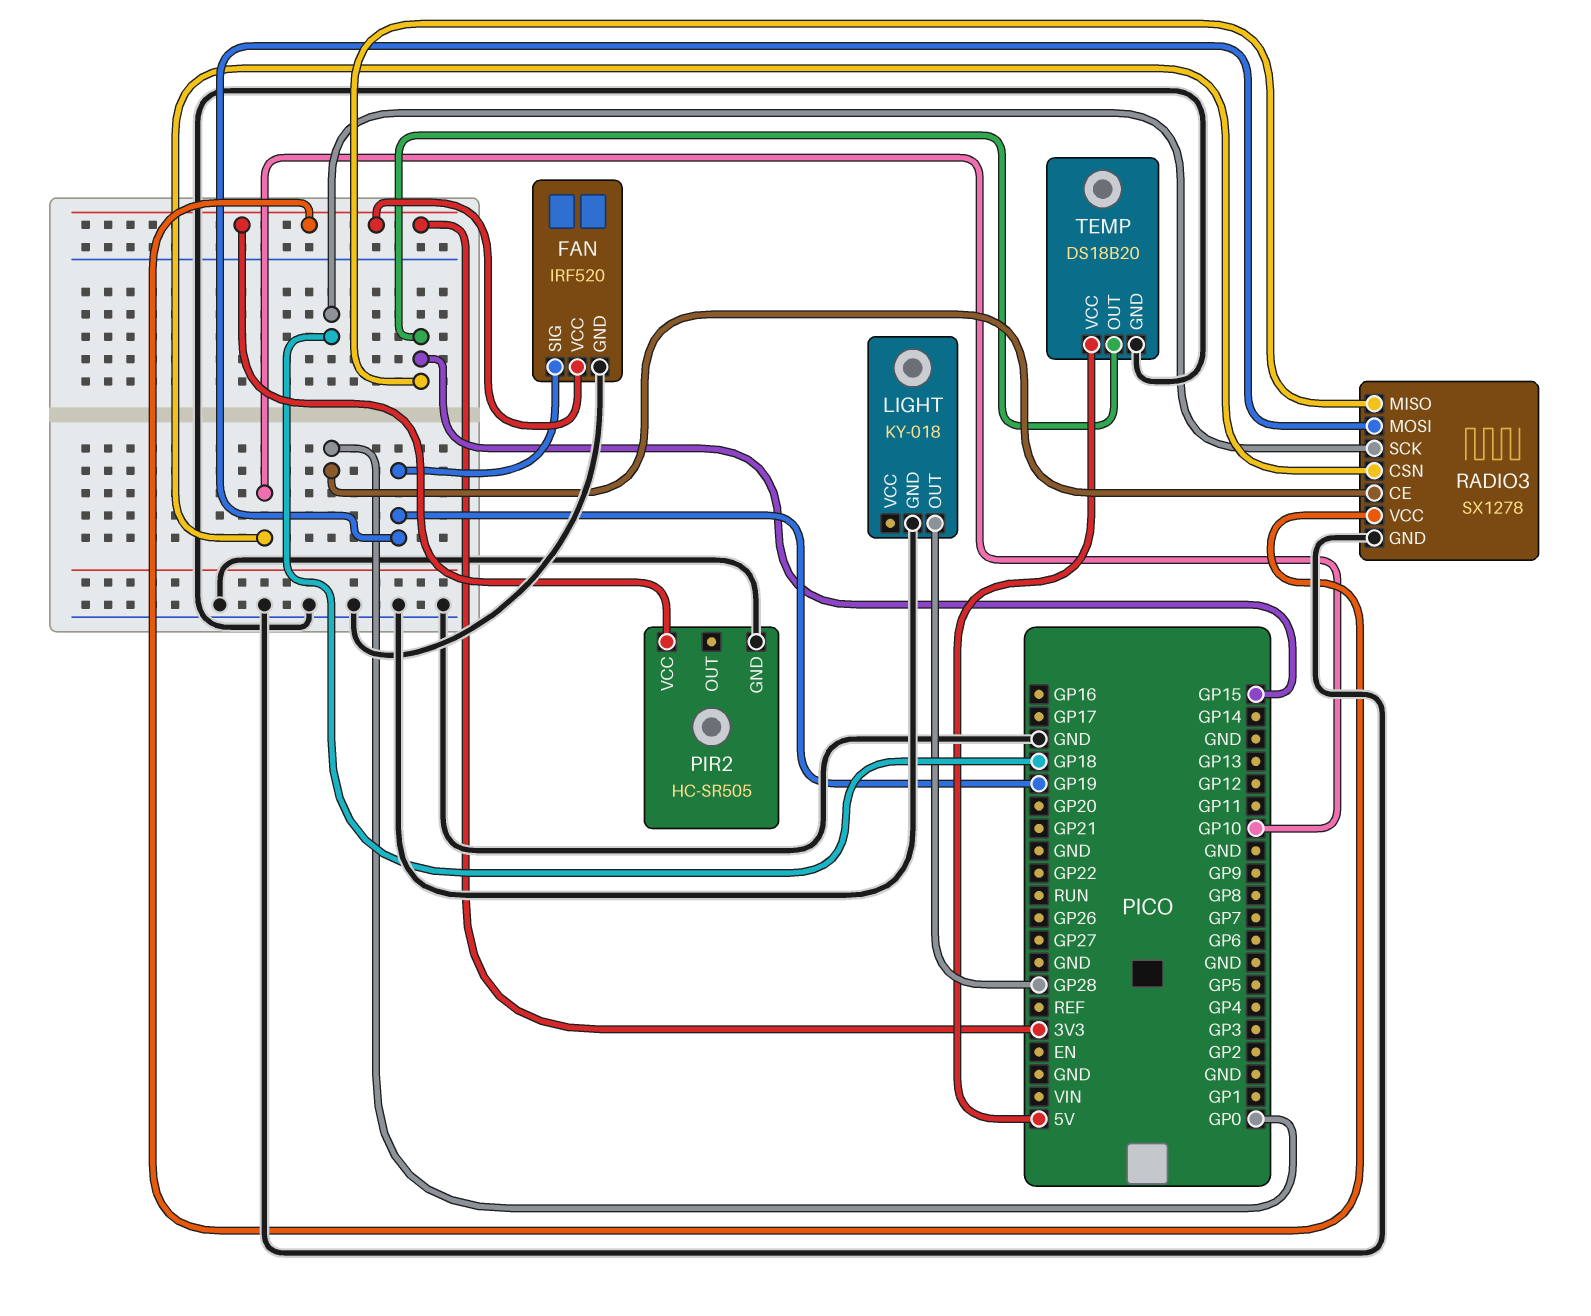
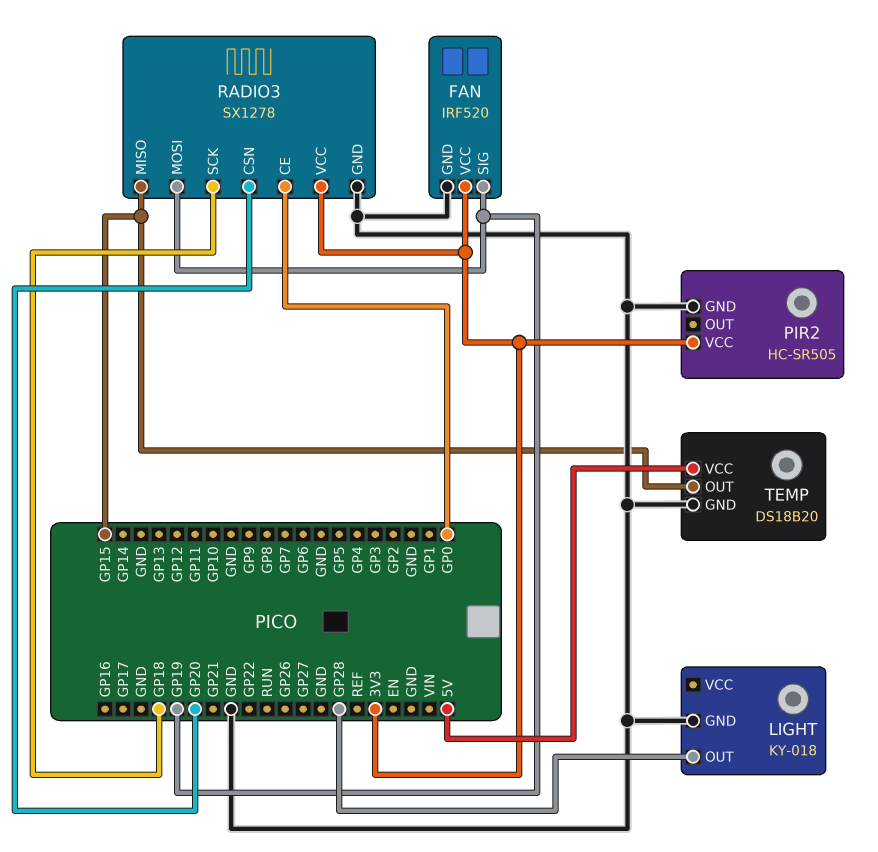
RADIO3 pin CSN: GP10 -> GP20

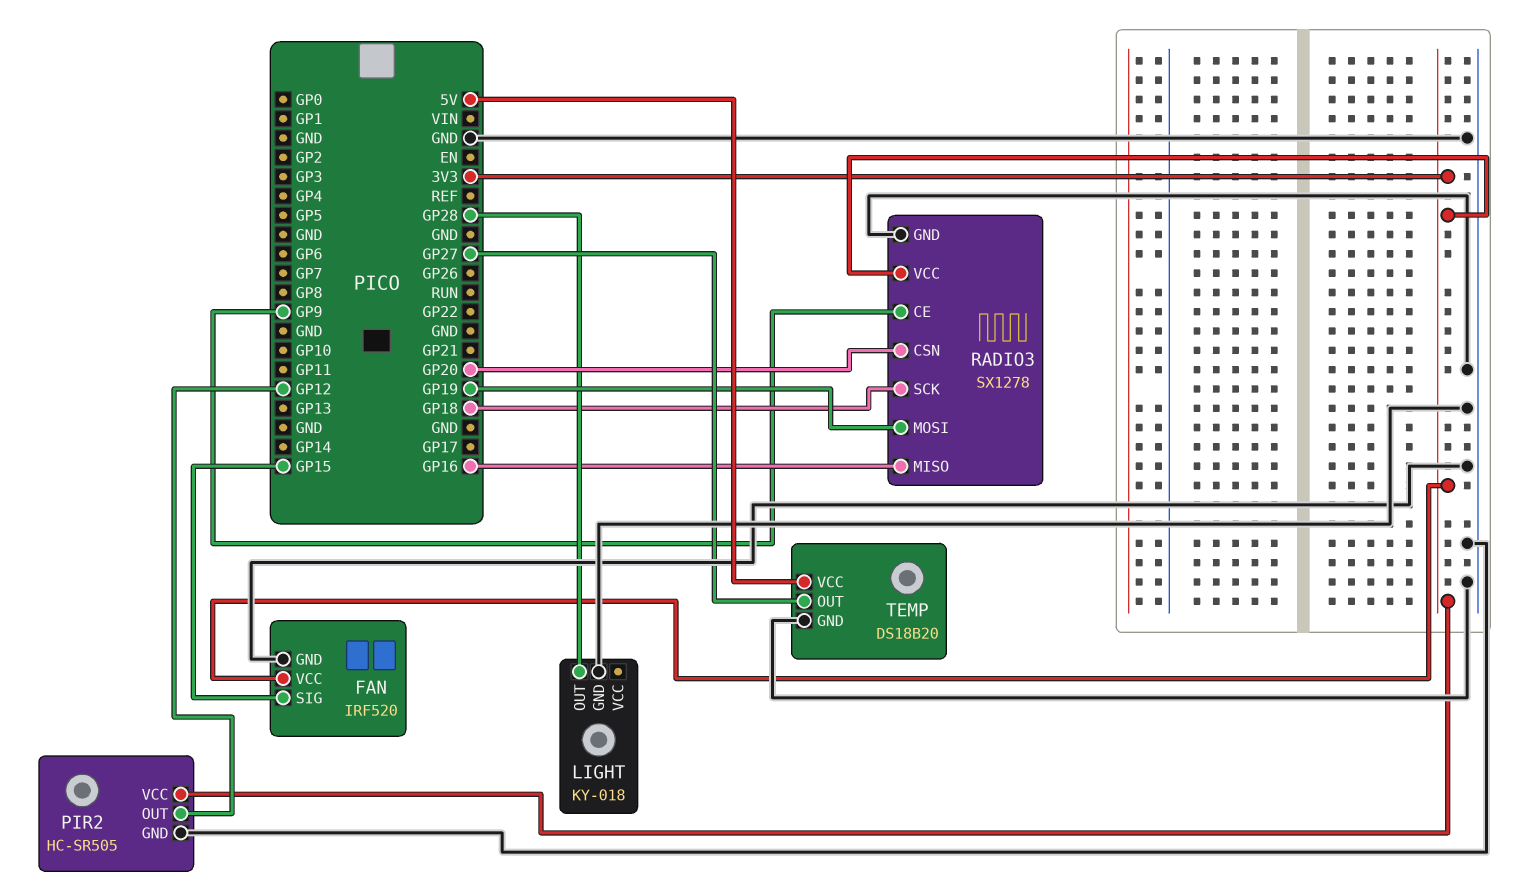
FAN pin SIG: GP19 -> GP15
PIR2 pin OUT: none -> GP12
RADIO3 pin CE: GP0 -> GP9
RADIO3 pin MISO: GP15 -> GP16
TEMP pin OUT: GP15 -> GP27

